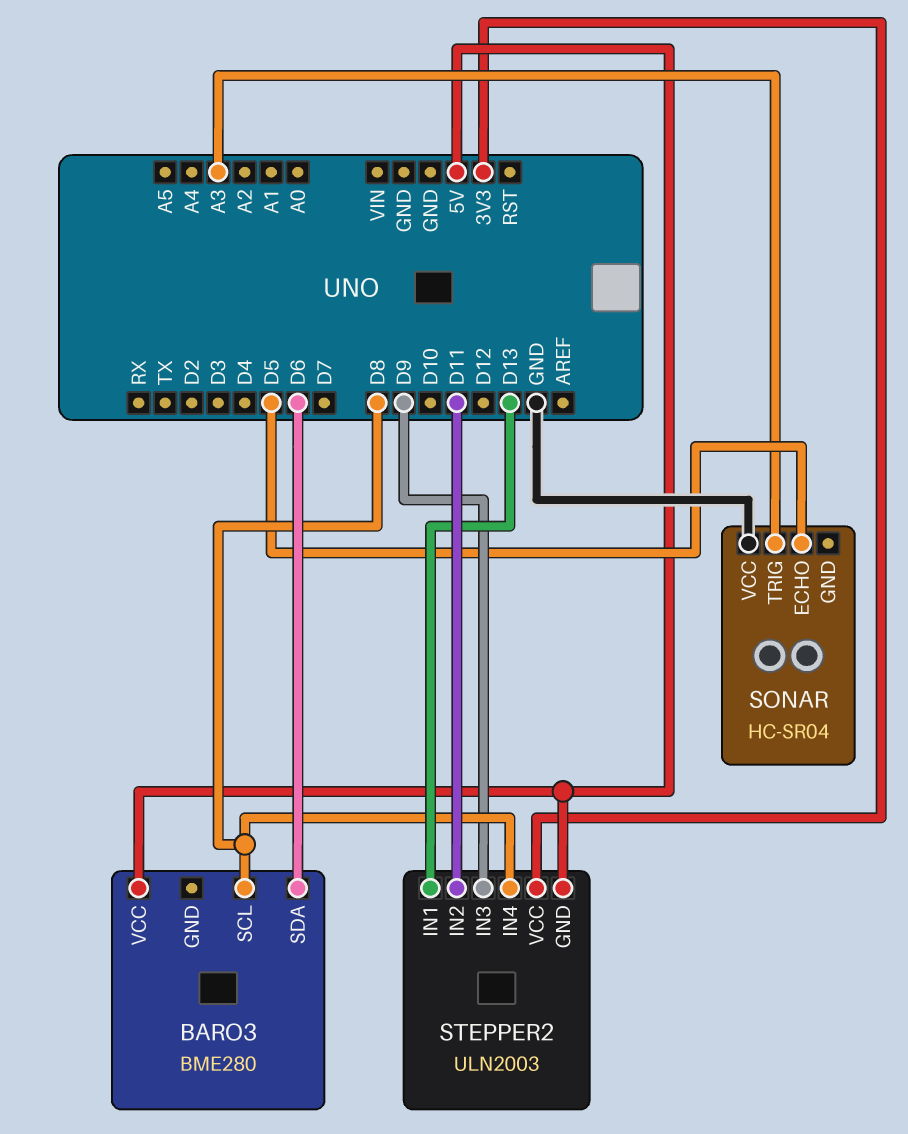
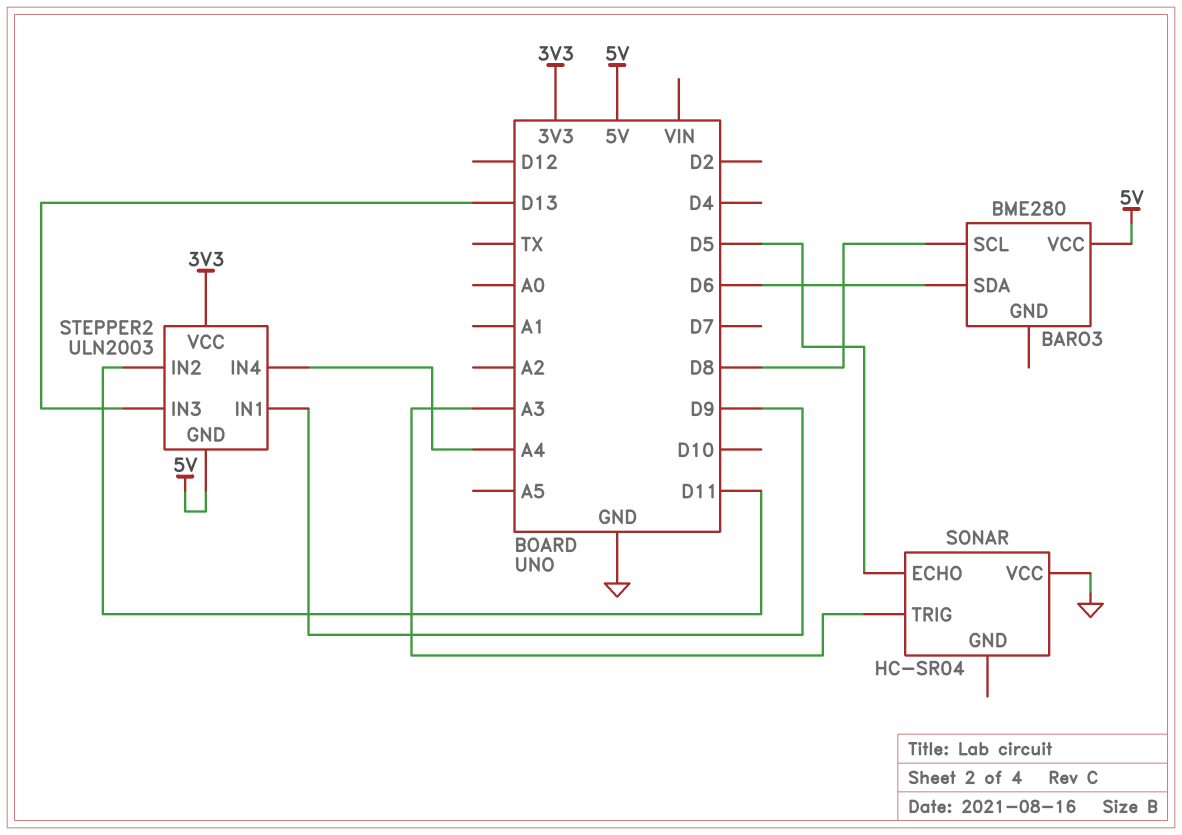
STEPPER2 pin IN1: D13 -> D9
STEPPER2 pin IN3: D9 -> D13
STEPPER2 pin IN4: D8 -> A4

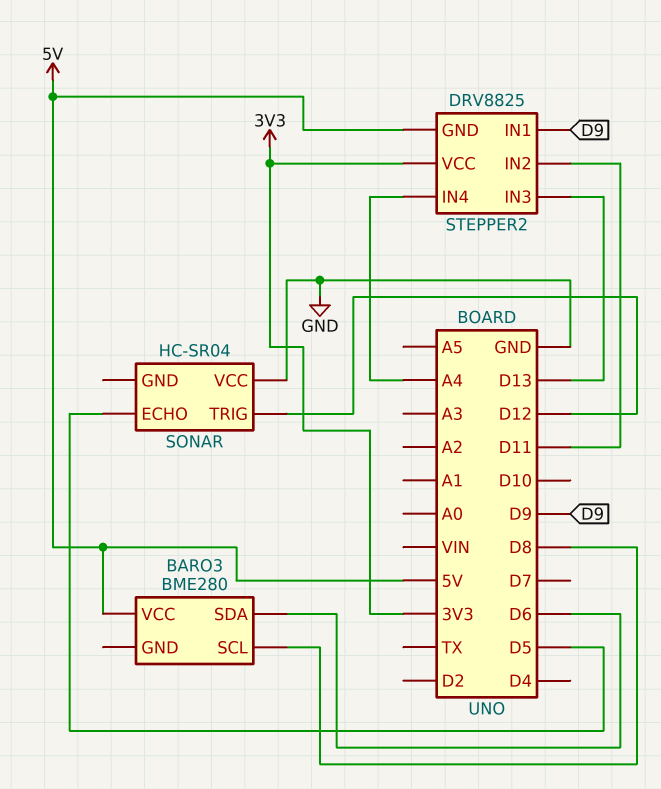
SONAR pin TRIG: A3 -> D12
STEPPER2: ULN2003 -> DRV8825

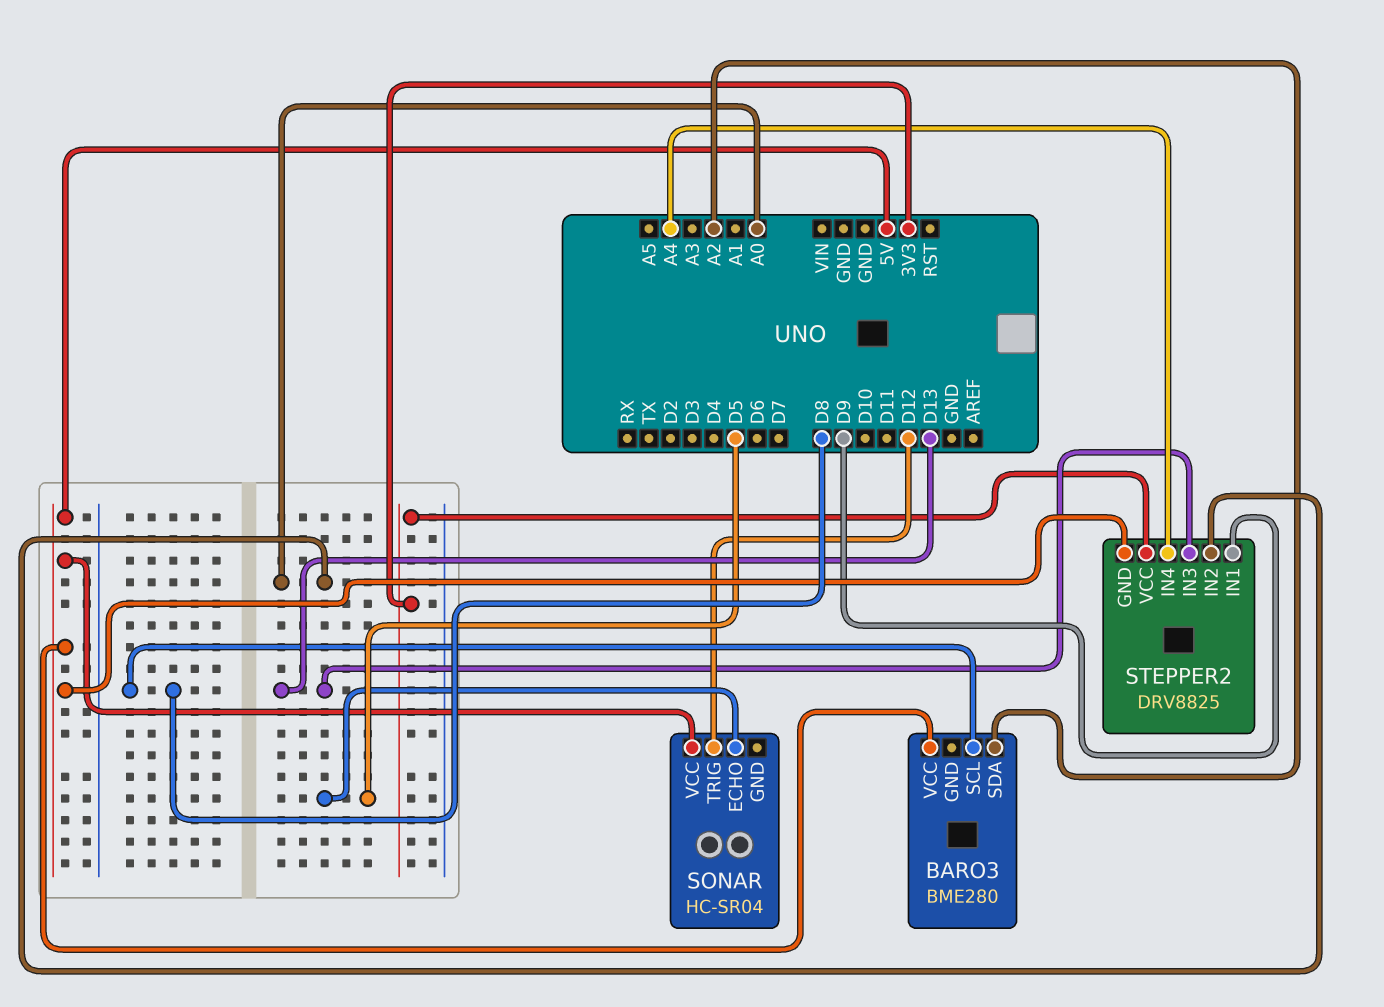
BARO3 pin SDA: D6 -> A2
SONAR pin VCC: GND -> 5V
STEPPER2 pin IN2: D11 -> A0

